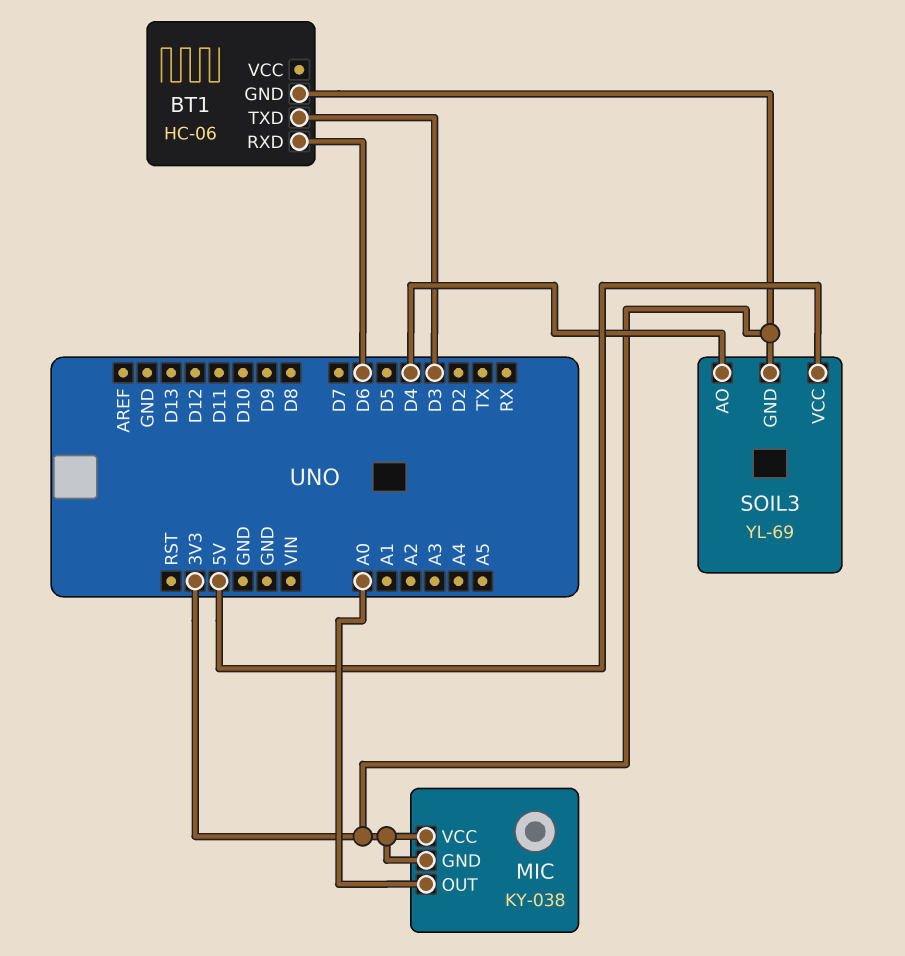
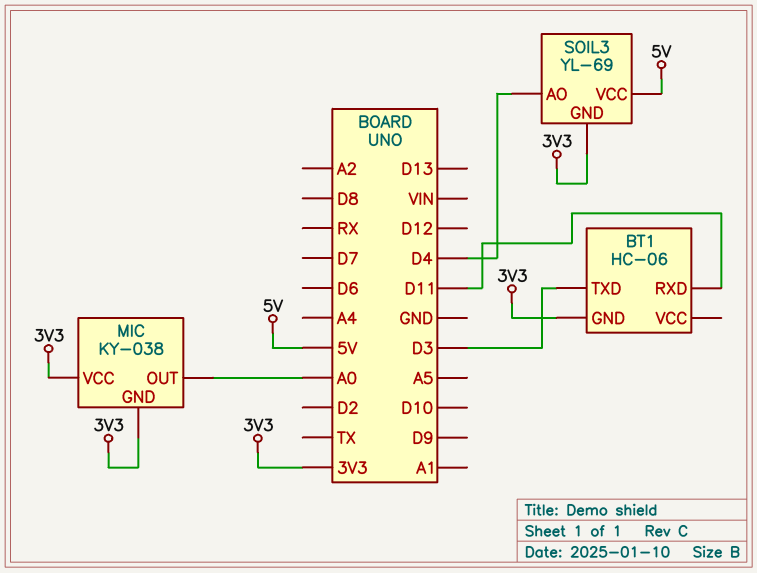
BT1 pin RXD: D6 -> D11

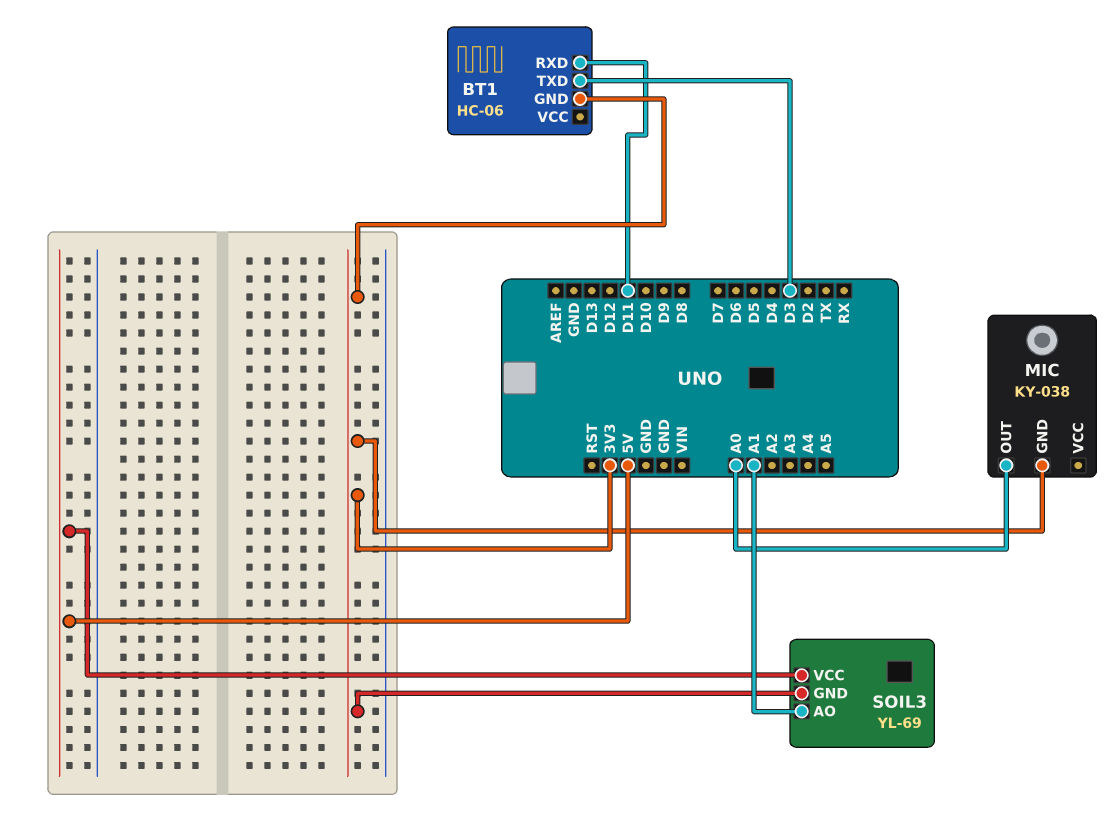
MIC pin VCC: 3V3 -> none
SOIL3 pin AO: D4 -> A1

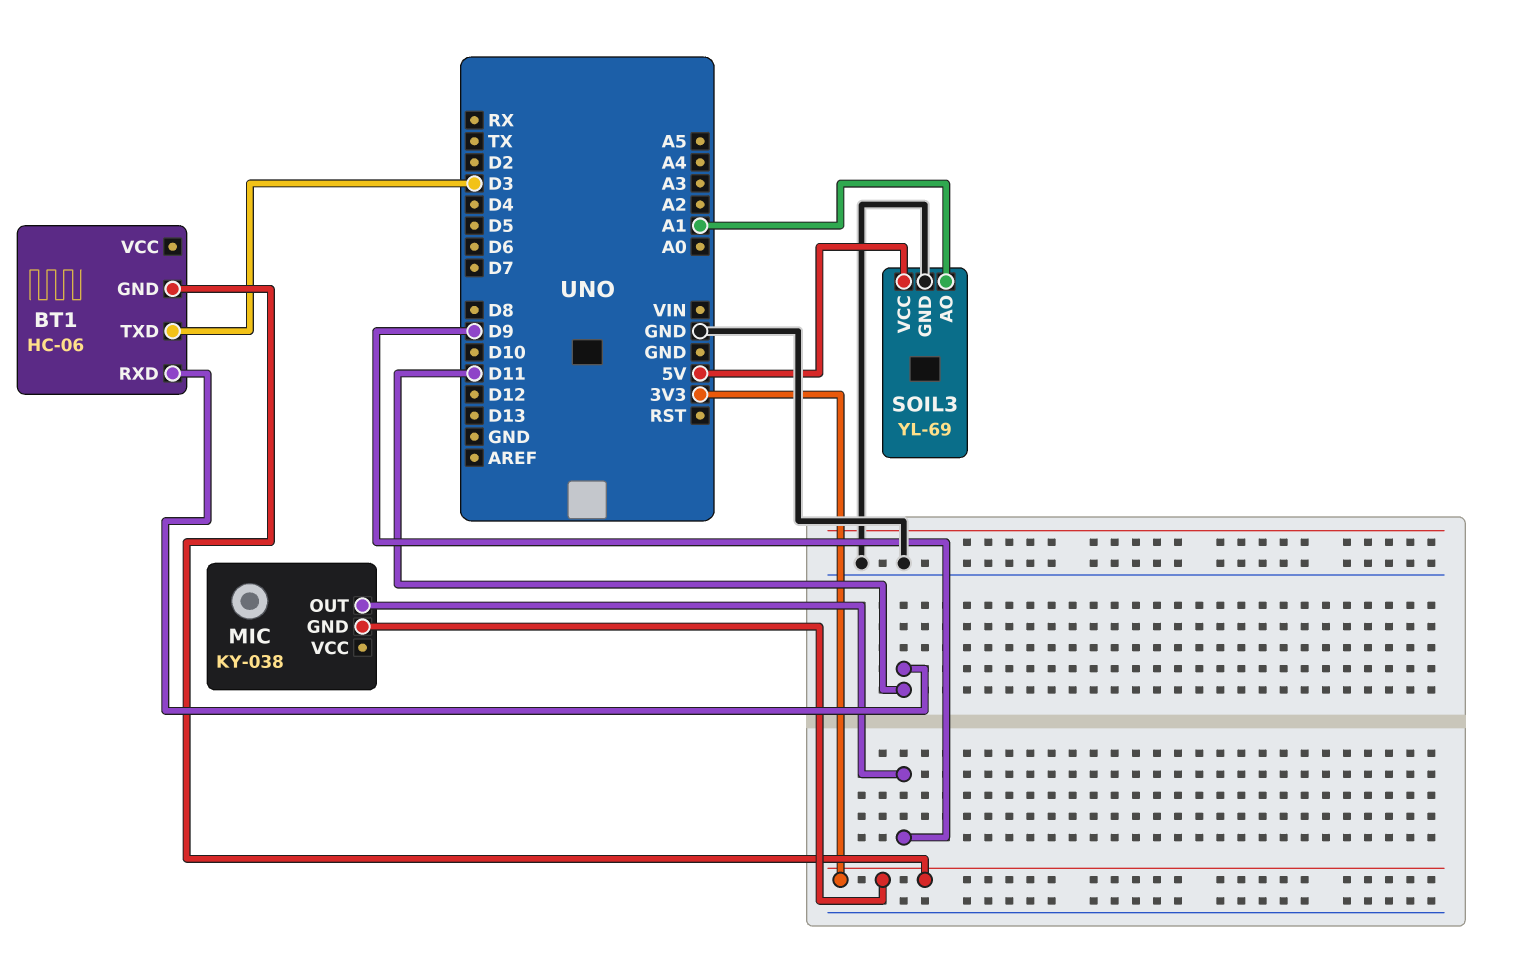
MIC pin OUT: A0 -> D9
SOIL3 pin GND: 3V3 -> GND

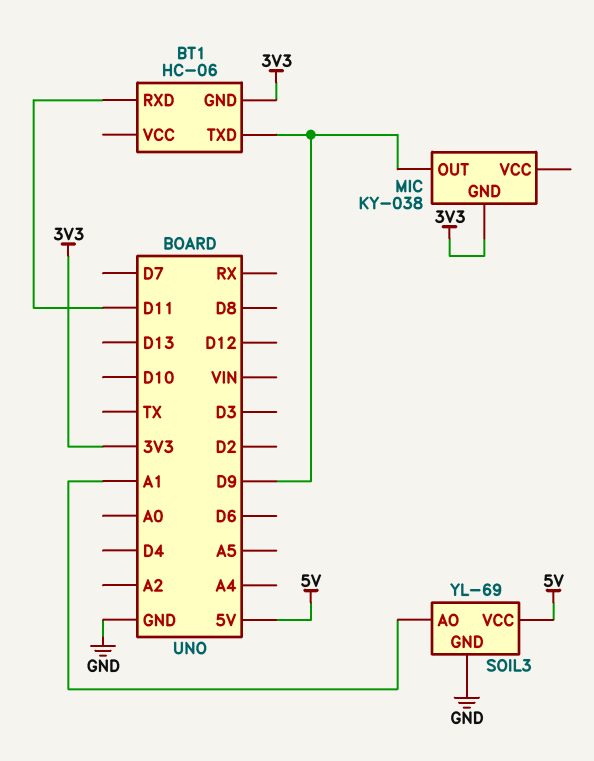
BT1 pin TXD: D3 -> D9

